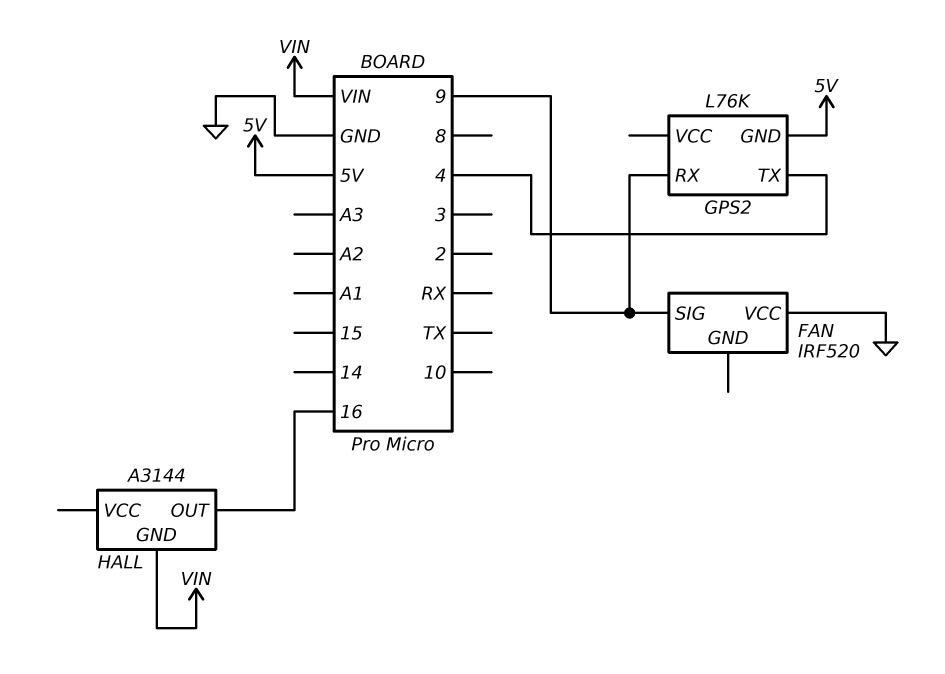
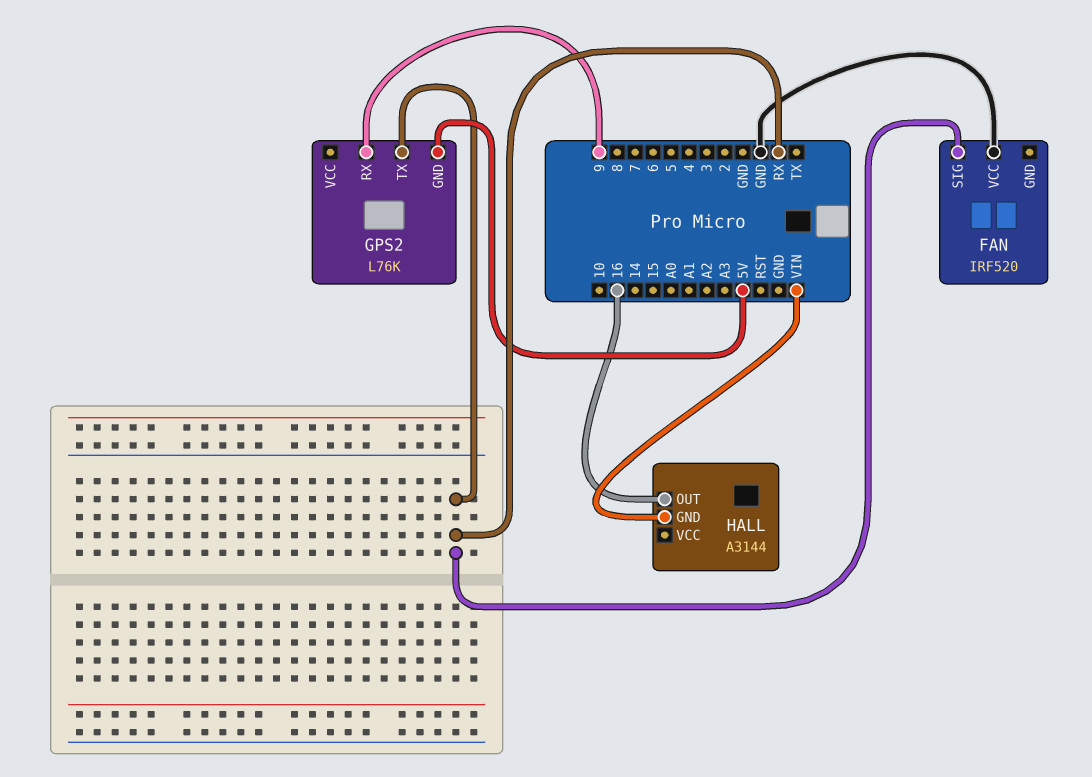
FAN pin SIG: 9 -> RX
GPS2 pin TX: 4 -> RX

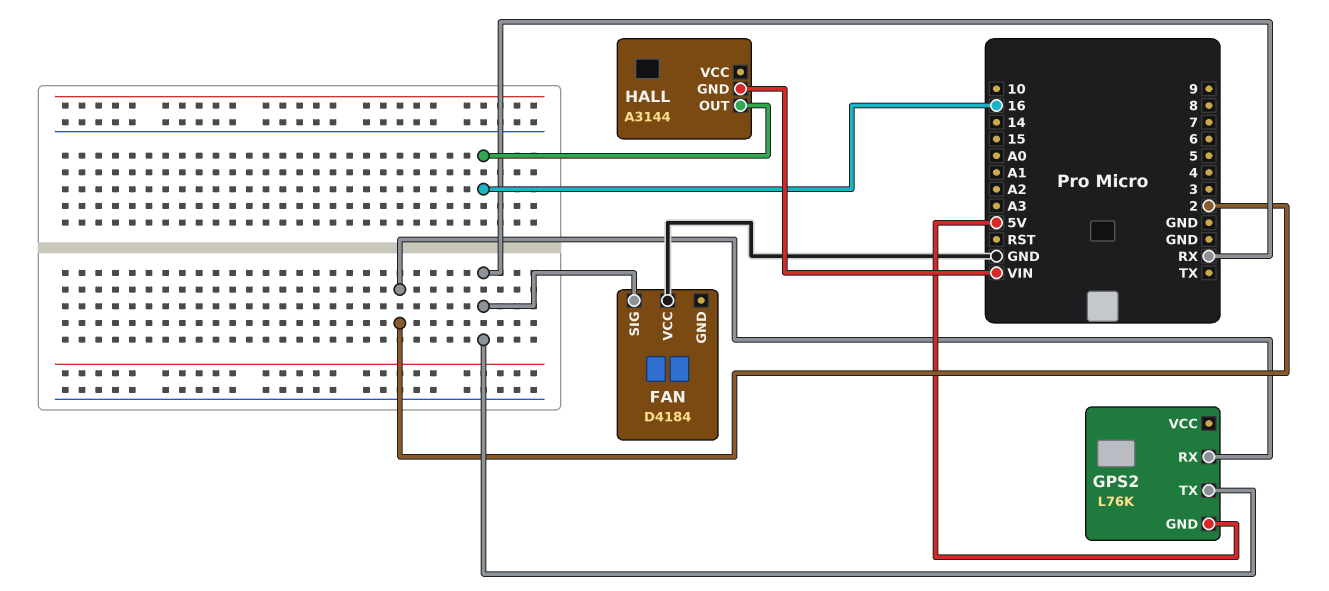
FAN: IRF520 -> D4184
GPS2 pin RX: 9 -> 2

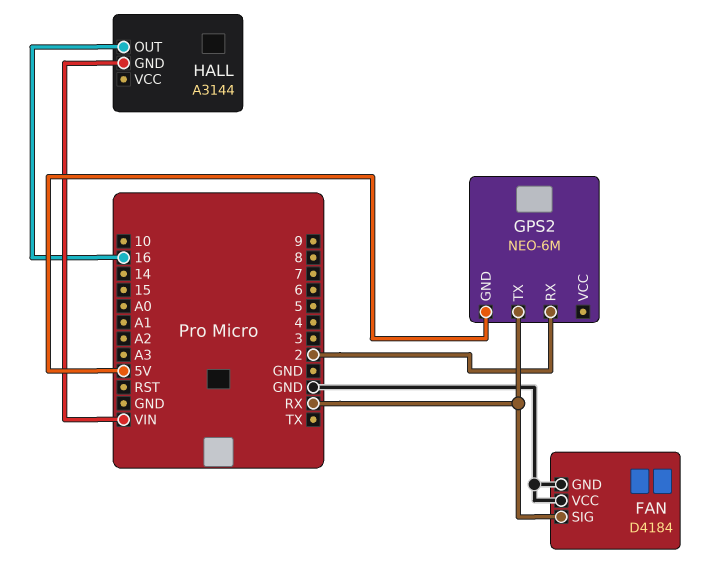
FAN pin GND: none -> GND
GPS2: L76K -> NEO-6M

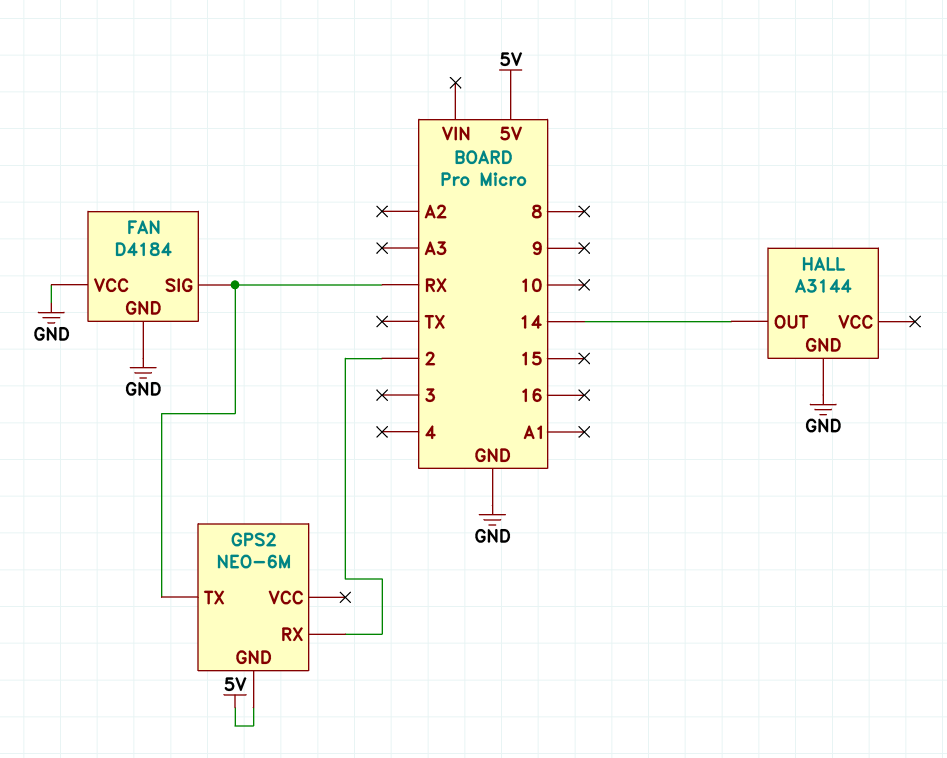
HALL pin GND: VIN -> GND
HALL pin OUT: 16 -> 14

